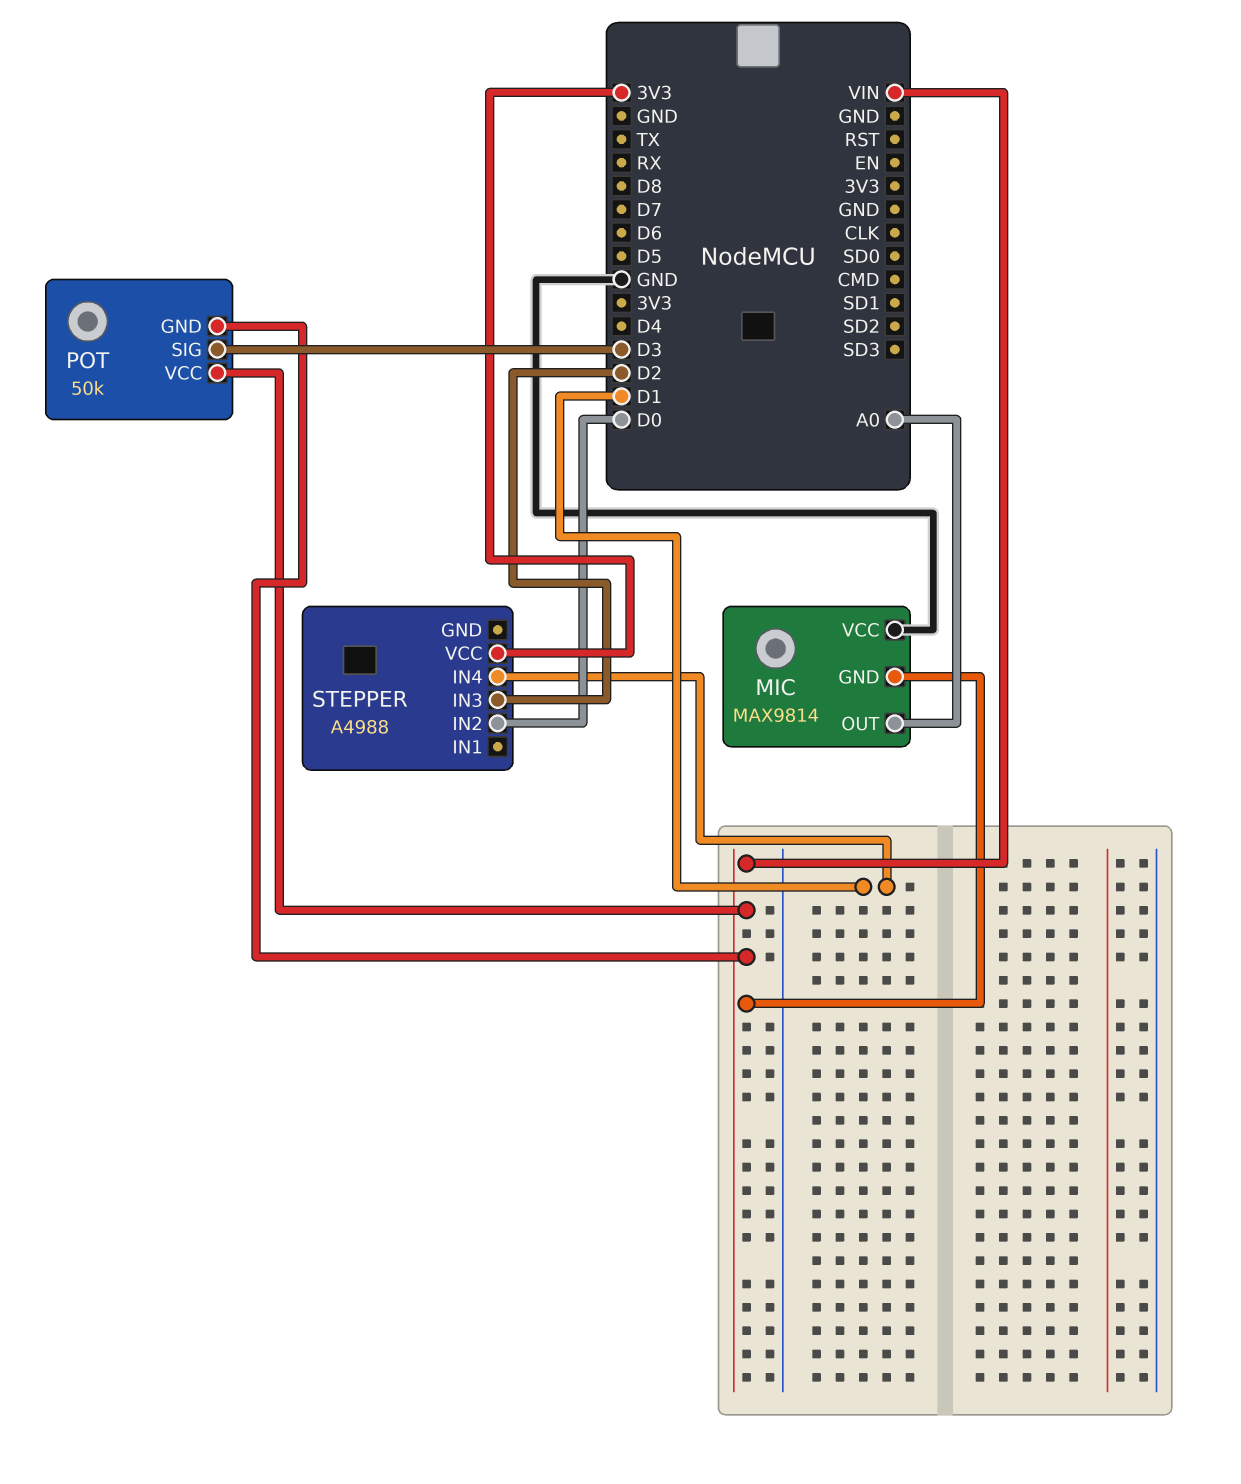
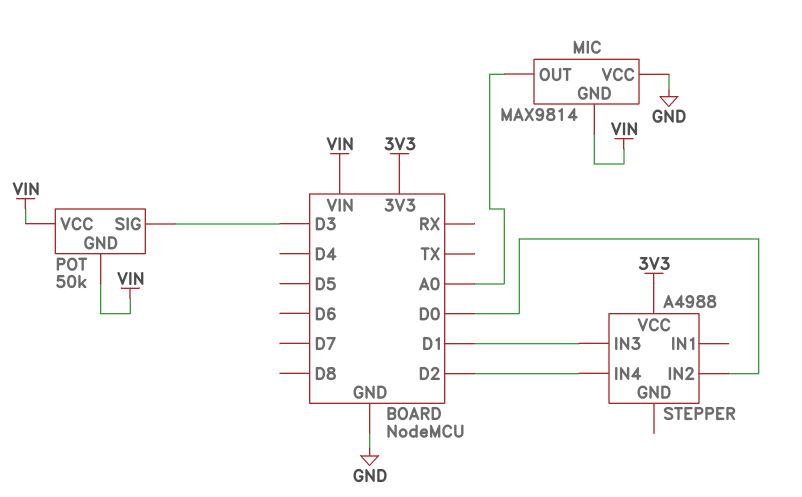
STEPPER pin IN3: D2 -> D1
STEPPER pin IN4: D1 -> D2

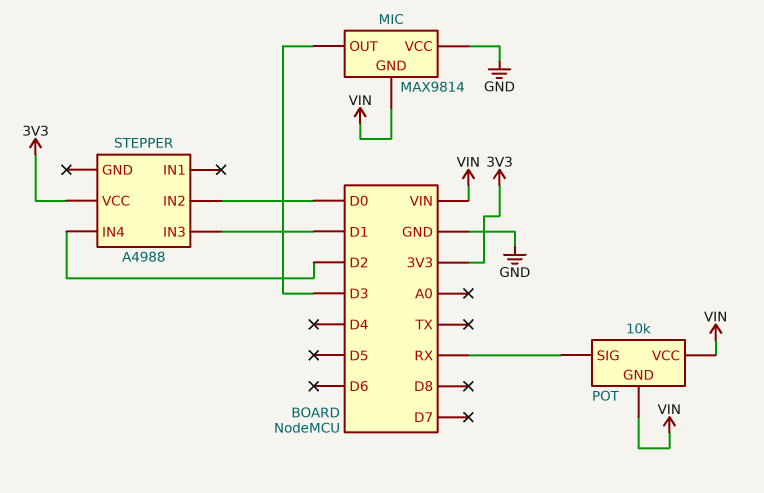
MIC pin OUT: A0 -> D3
POT: 50k -> 10k
POT pin SIG: D3 -> RX

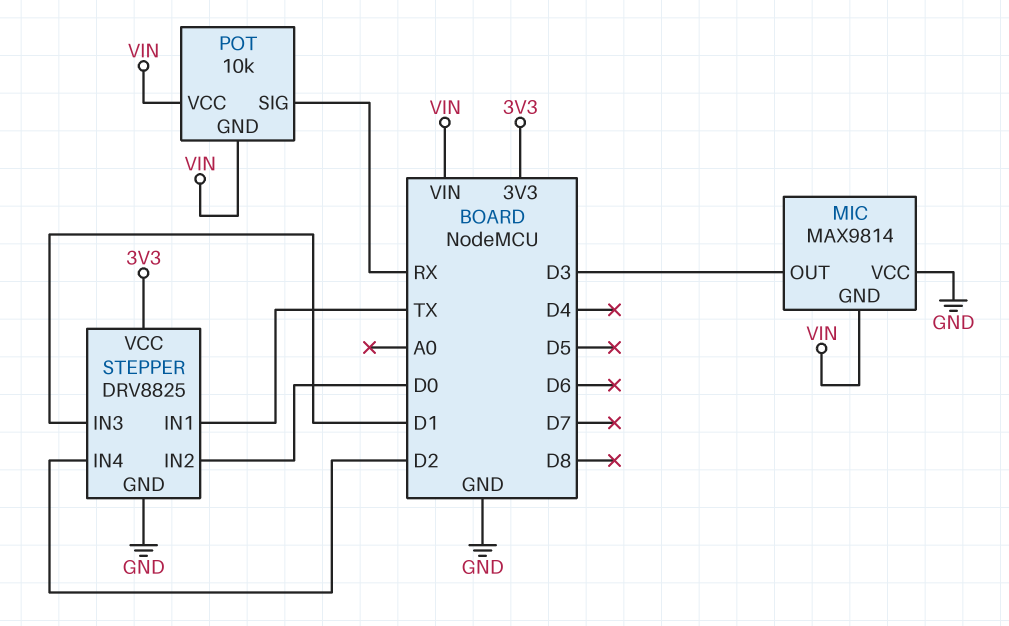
STEPPER: A4988 -> DRV8825
STEPPER pin GND: none -> GND
STEPPER pin IN1: none -> TX

